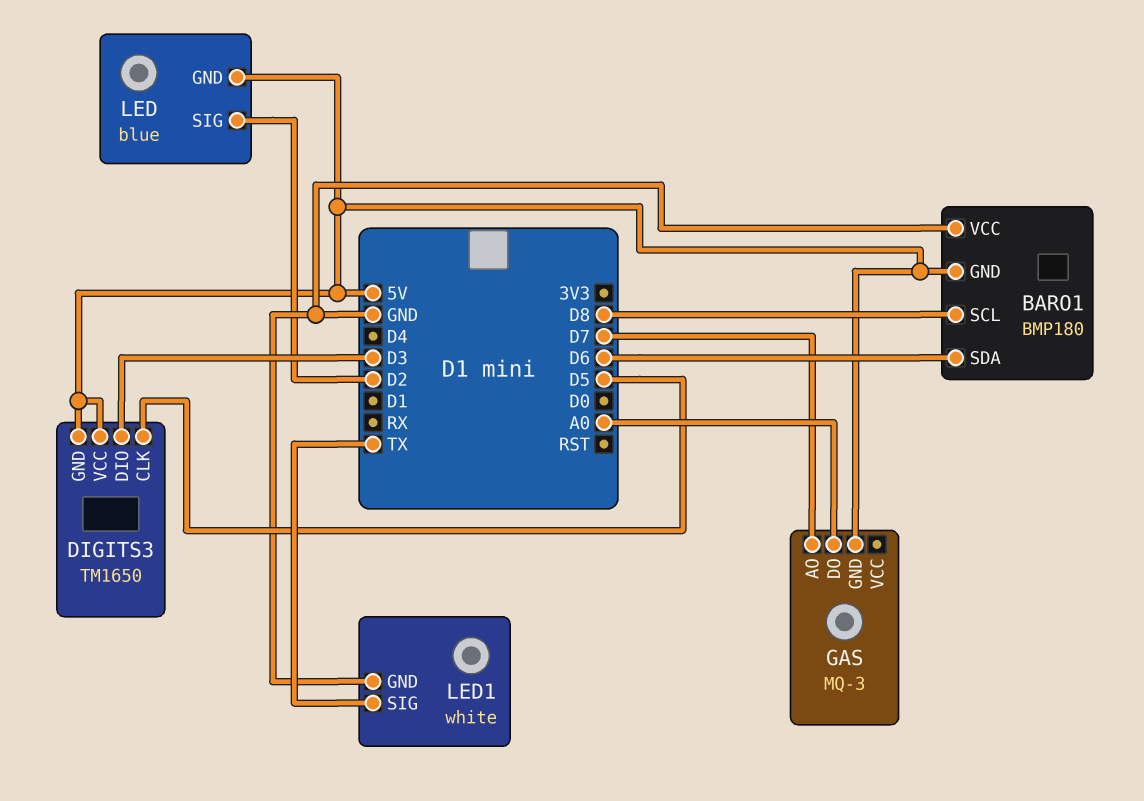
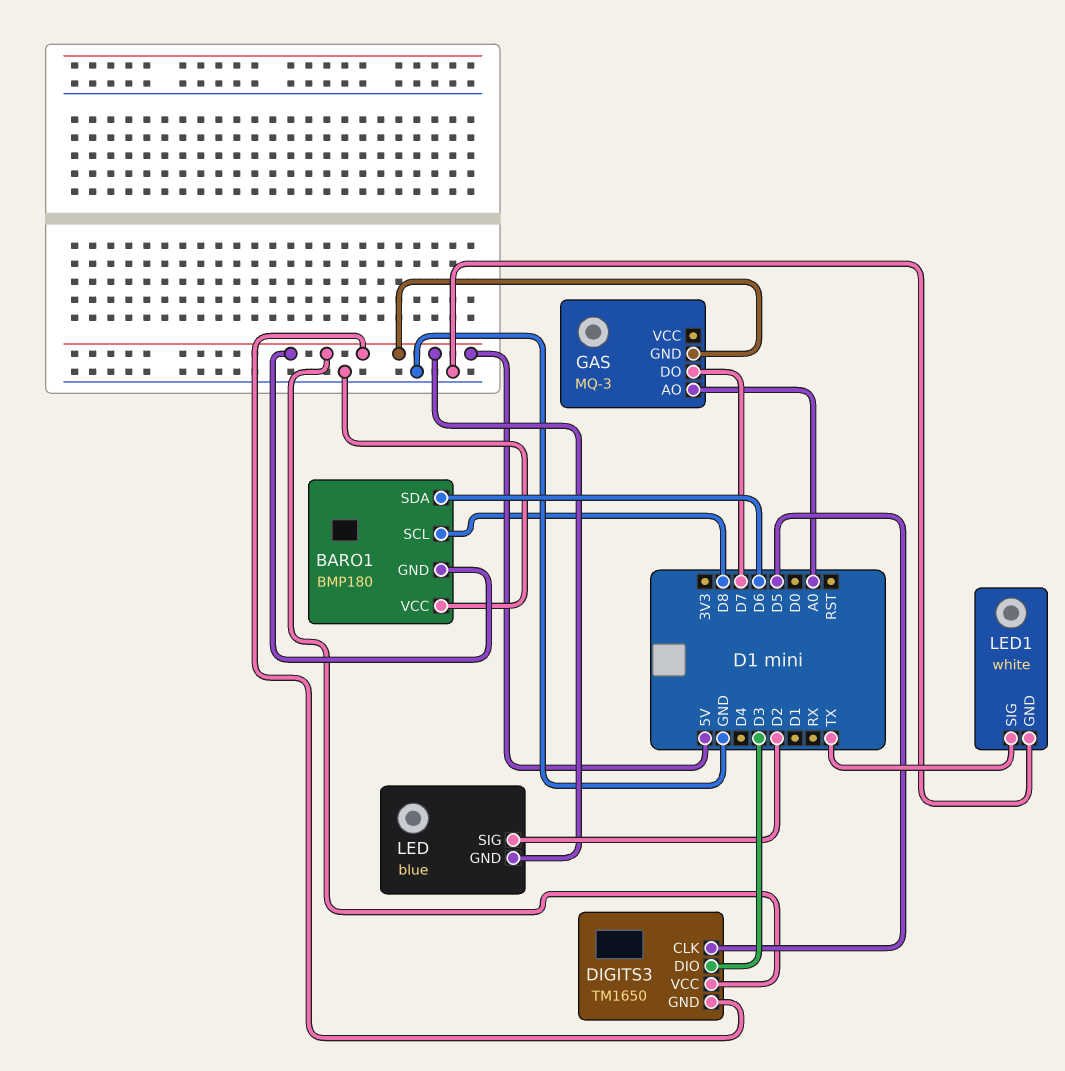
GAS pin AO: D7 -> A0
GAS pin DO: A0 -> D7

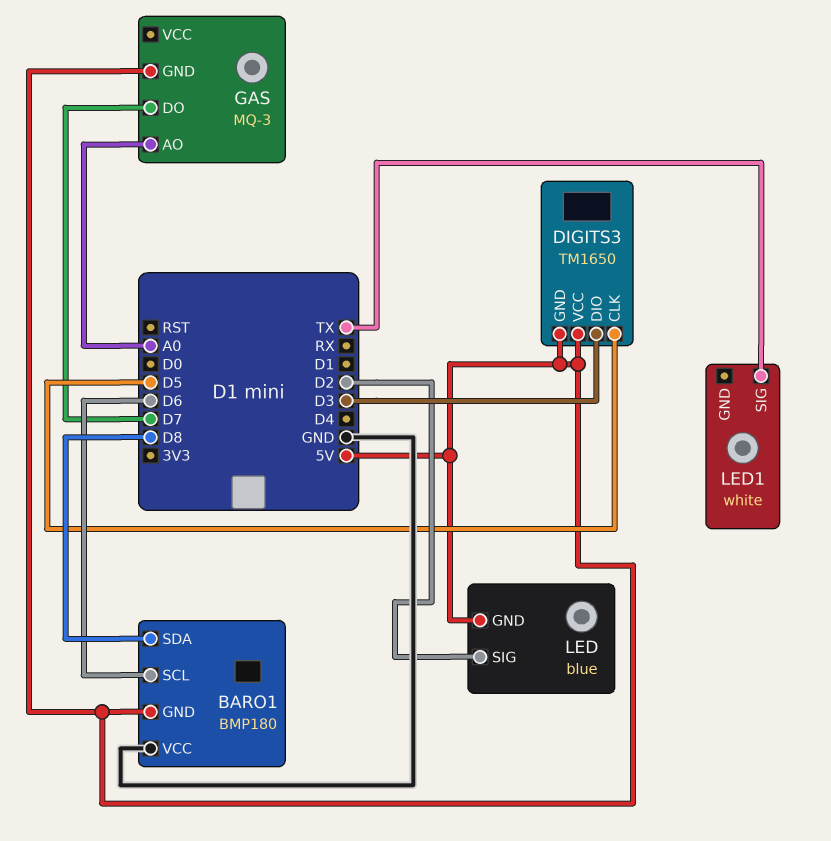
BARO1 pin SCL: D8 -> D6
BARO1 pin SDA: D6 -> D8
LED1 pin GND: GND -> none

